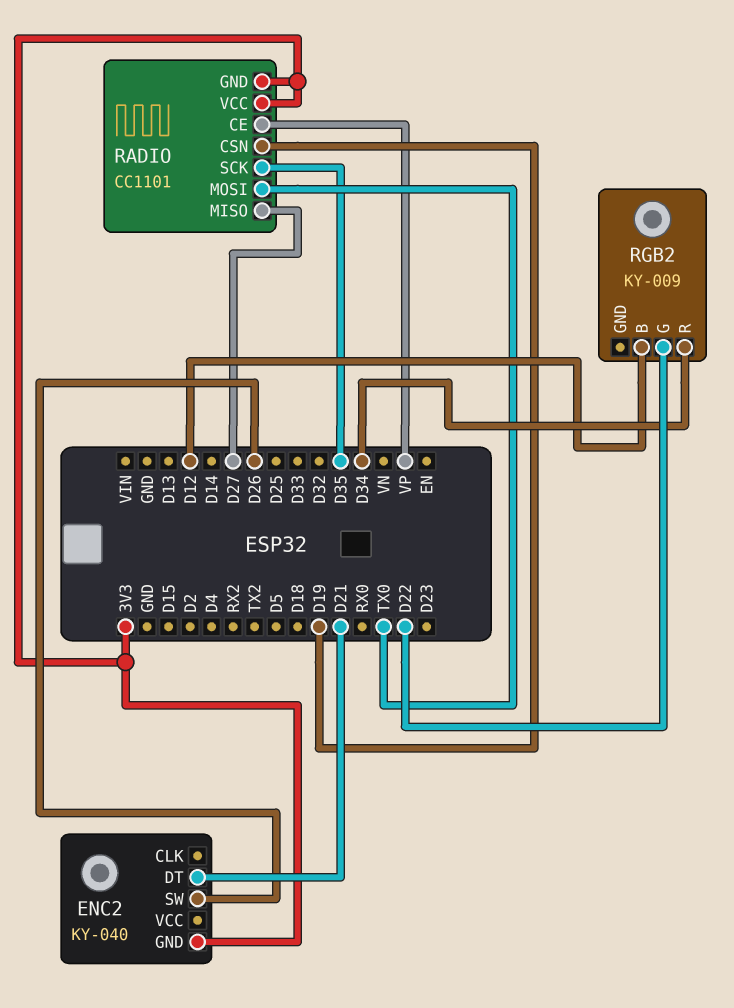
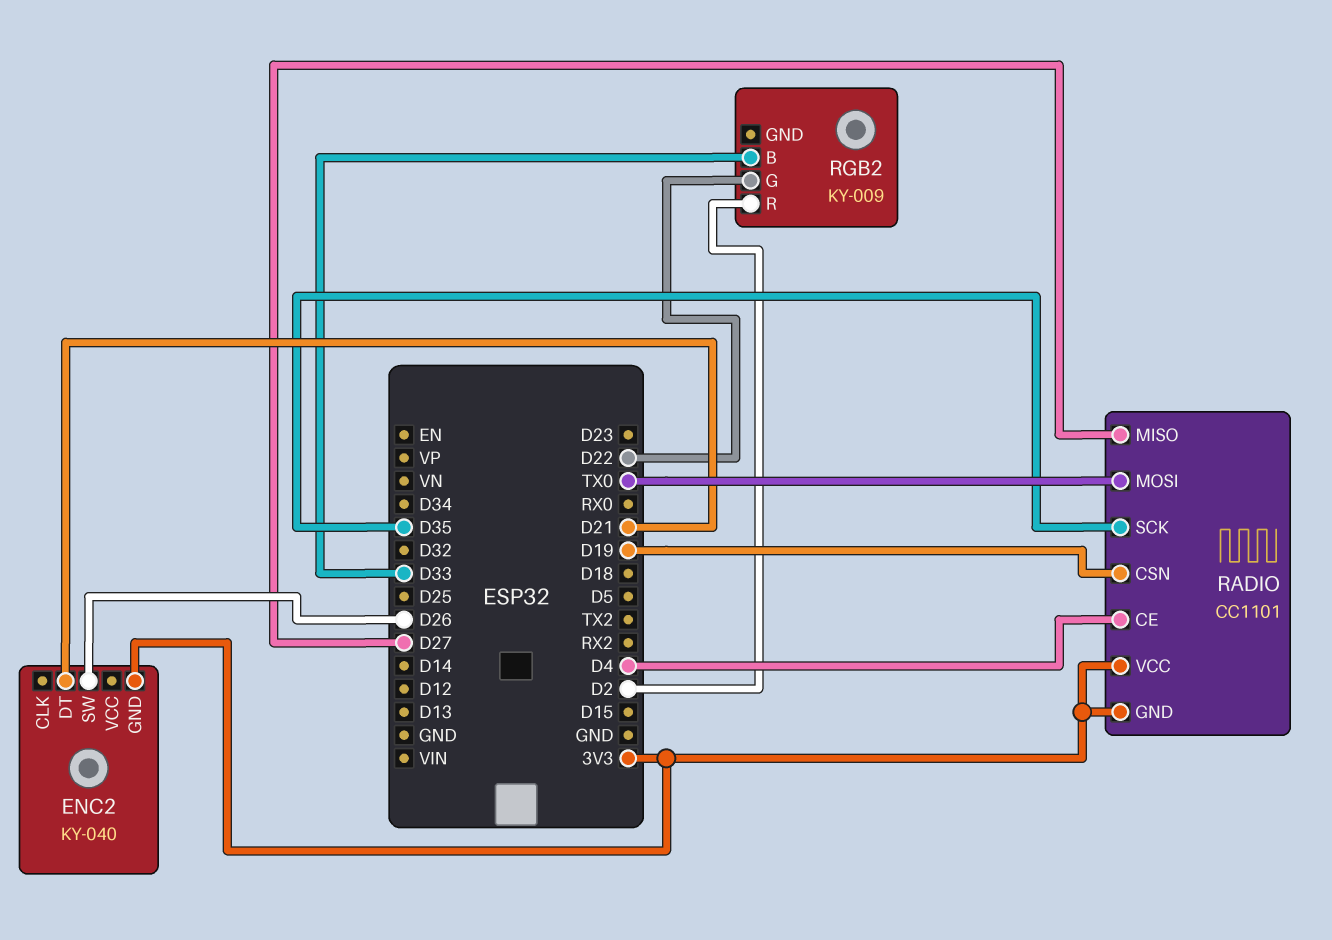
RADIO pin CE: VP -> D4
RGB2 pin B: D12 -> D33
RGB2 pin R: D34 -> D2

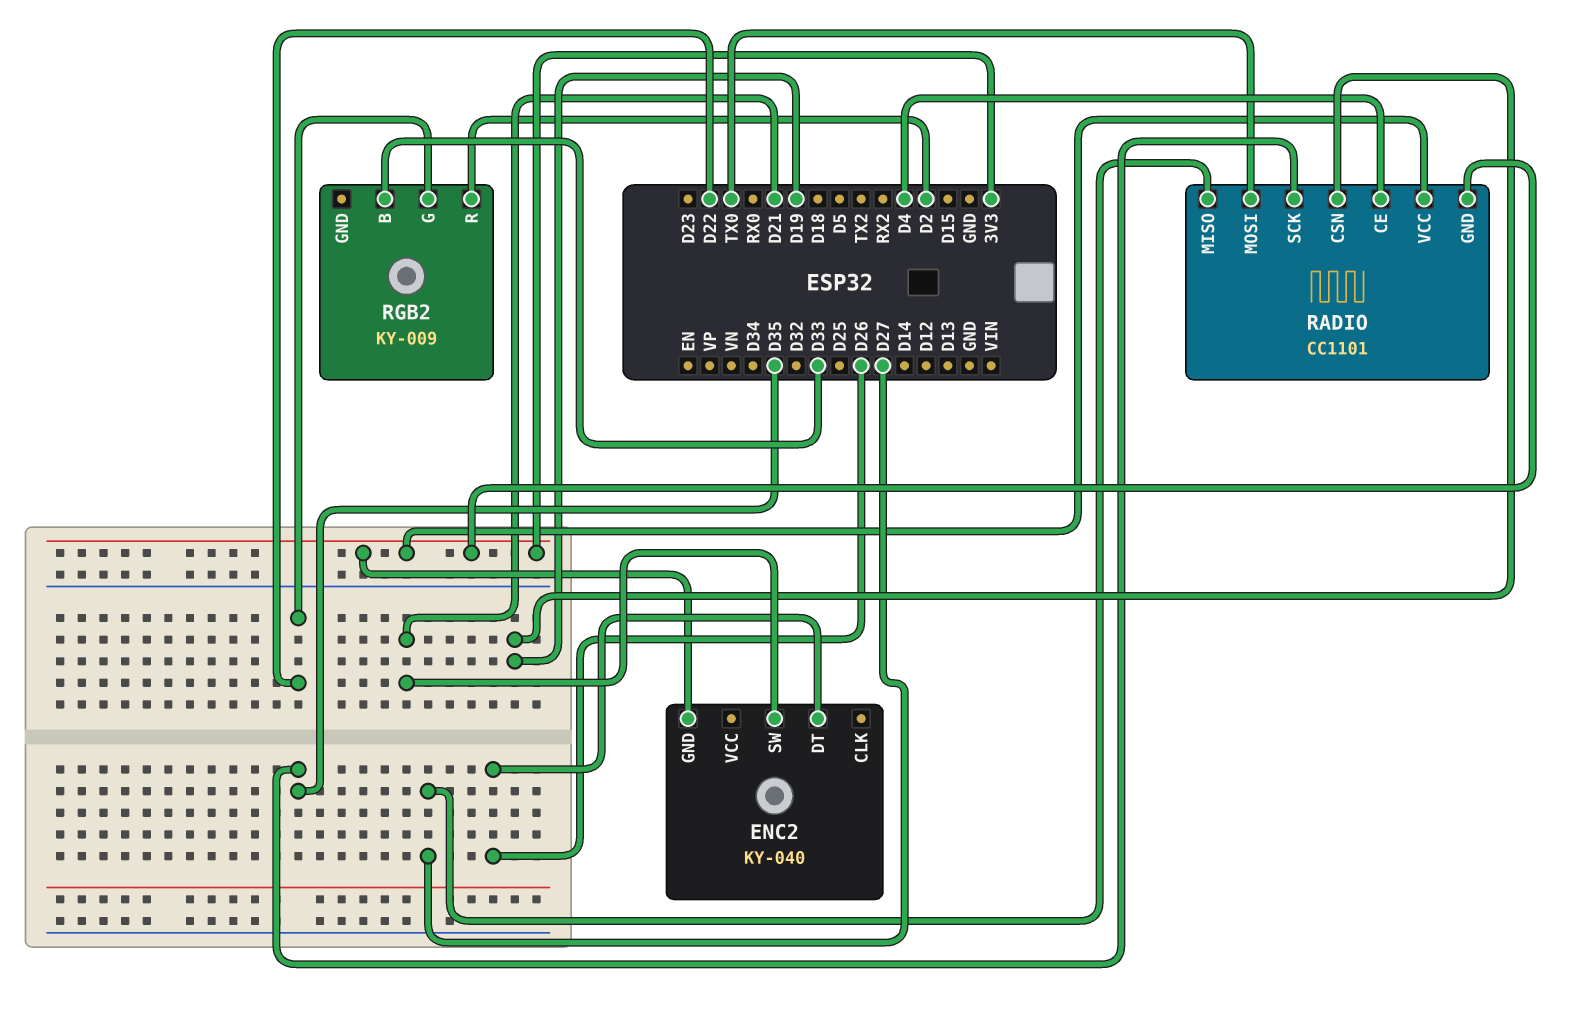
ENC2 pin DT: D21 -> D26
ENC2 pin SW: D26 -> D21

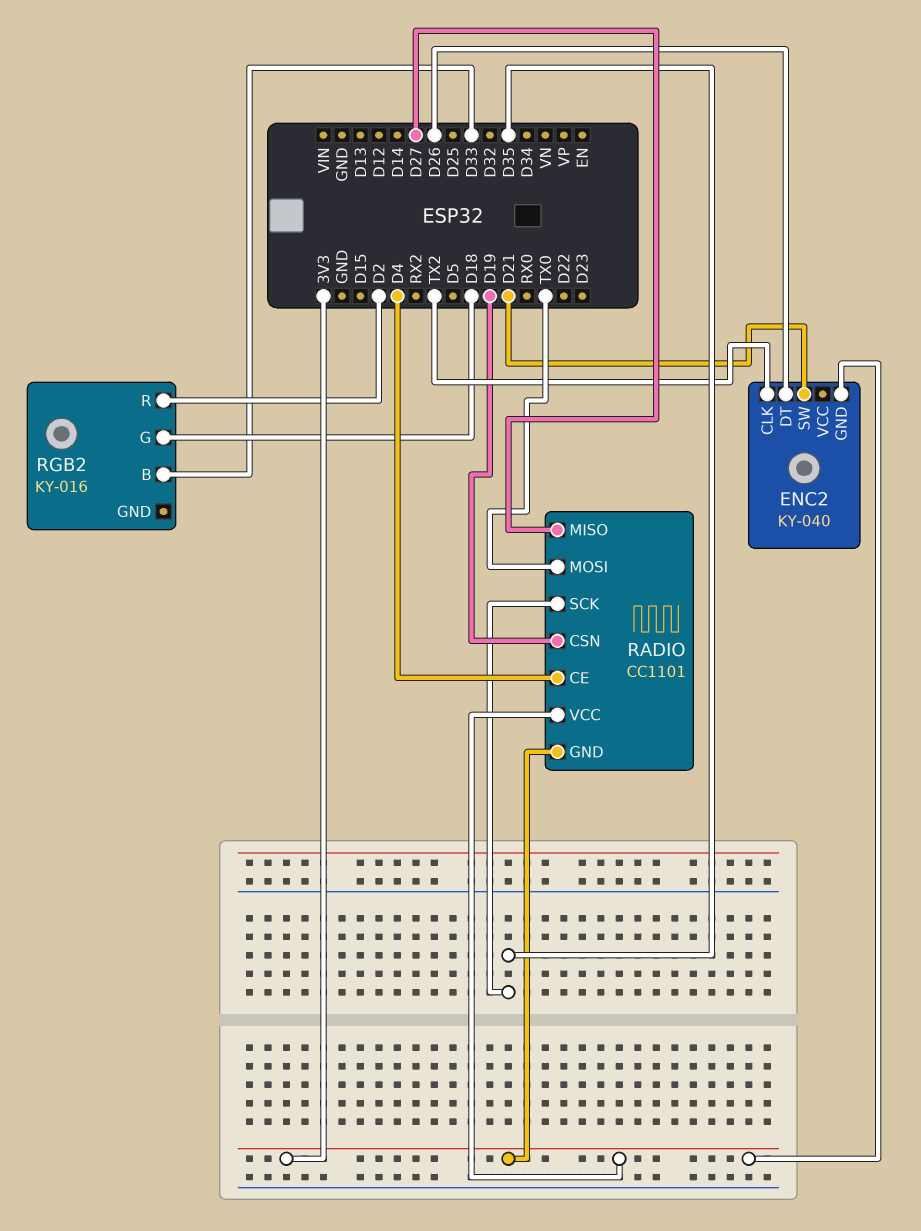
ENC2 pin CLK: none -> TX2
RGB2: KY-009 -> KY-016
RGB2 pin G: D22 -> D18

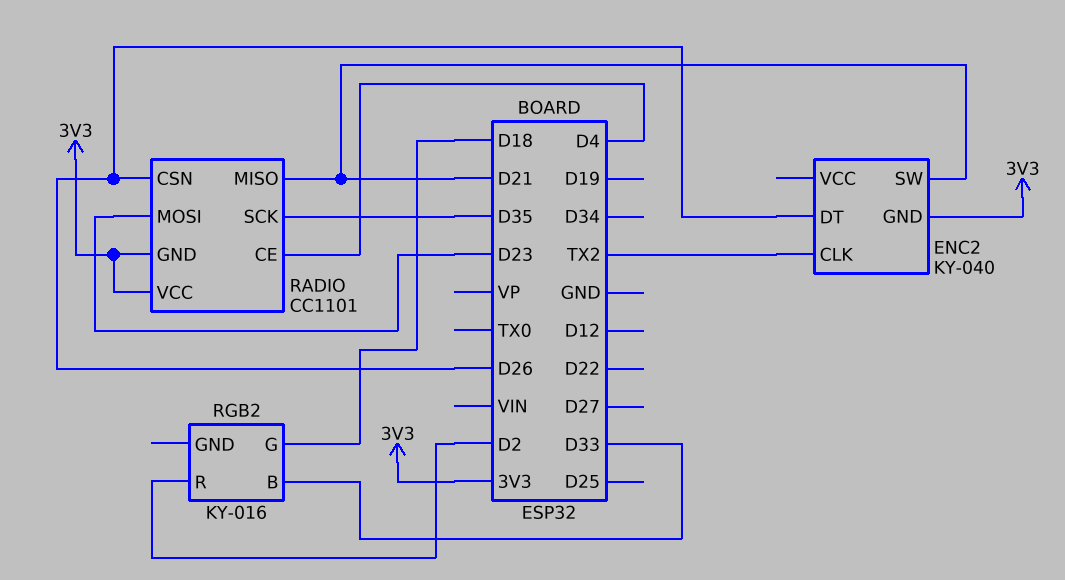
RADIO pin CSN: D19 -> D26
RADIO pin MISO: D27 -> D21
RADIO pin MOSI: TX0 -> D23

